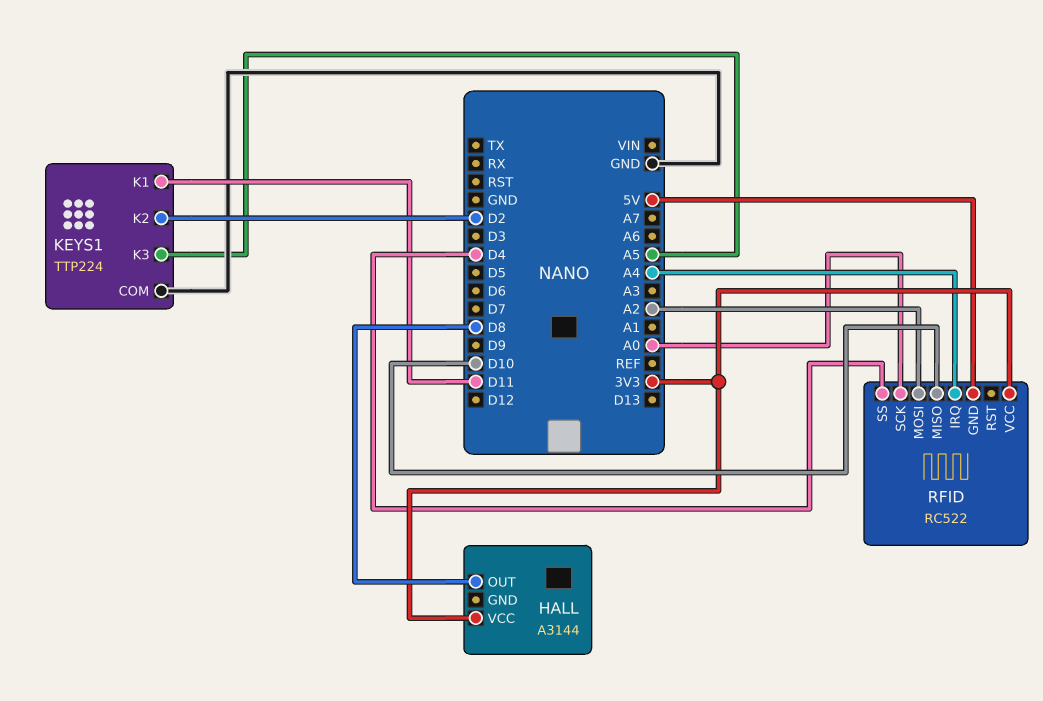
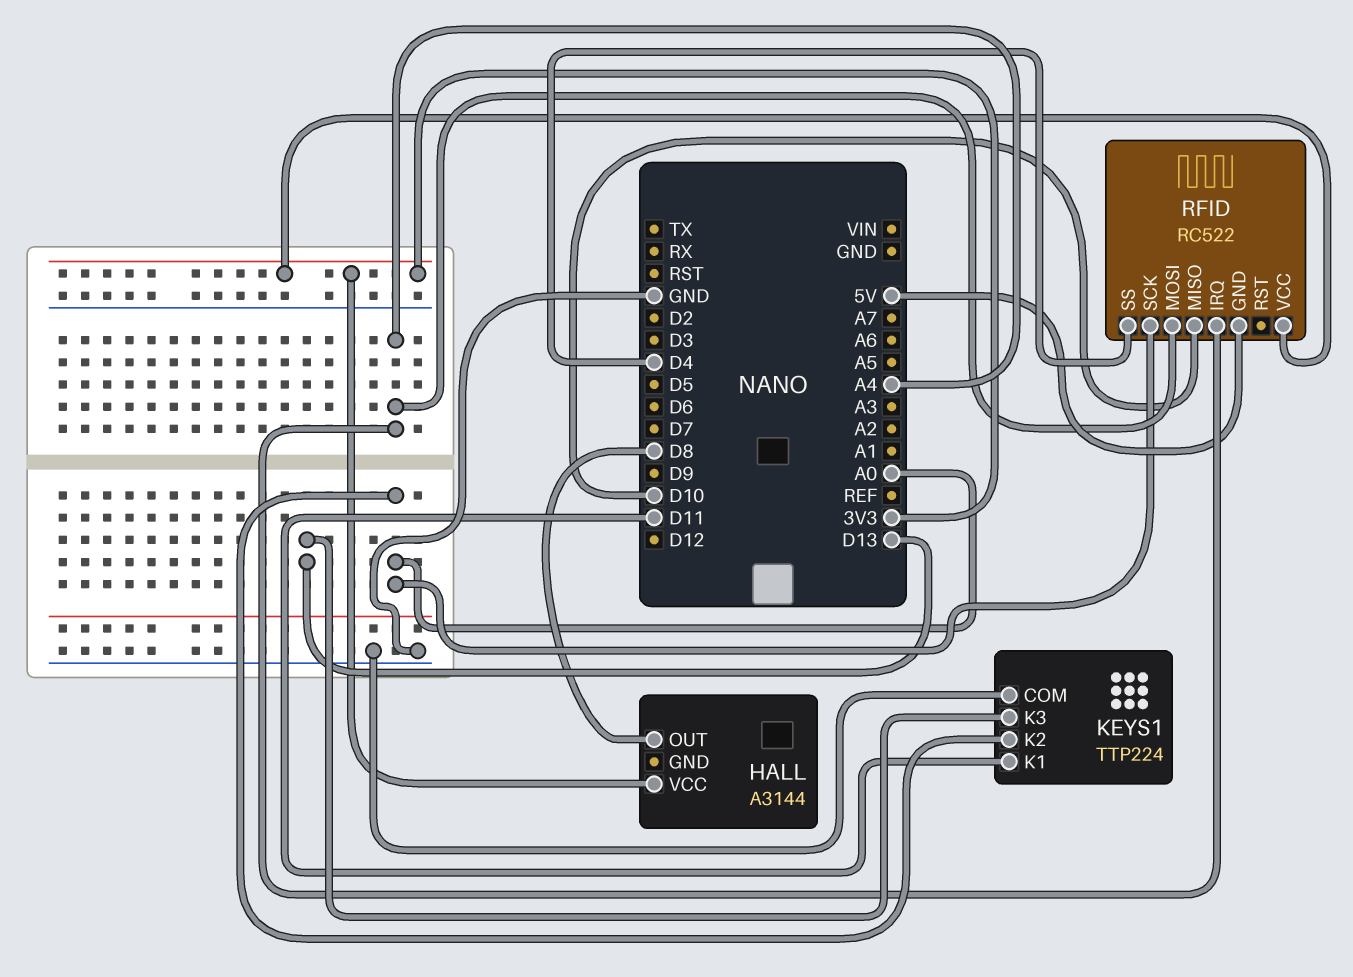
KEYS1 pin K2: D2 -> A0
KEYS1 pin K3: A5 -> D13
RFID pin MOSI: A2 -> A4

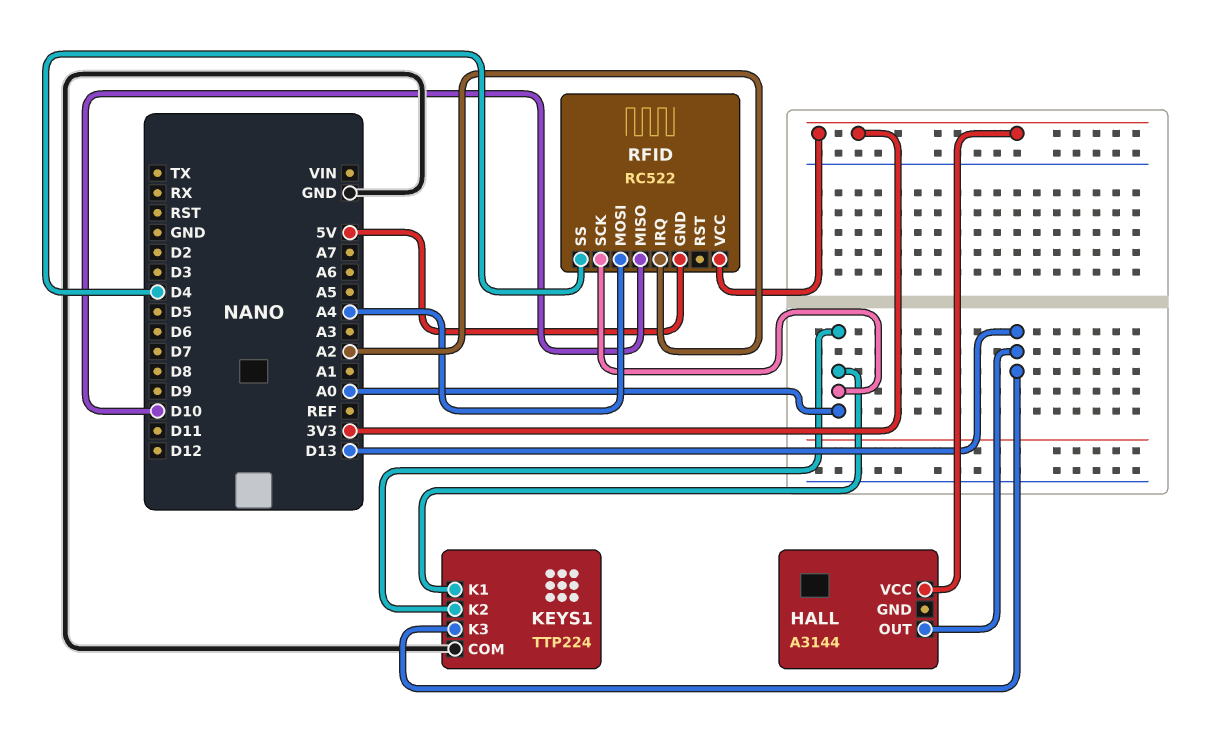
HALL pin OUT: D8 -> D13
KEYS1 pin K1: D11 -> A0
RFID pin IRQ: A4 -> A2

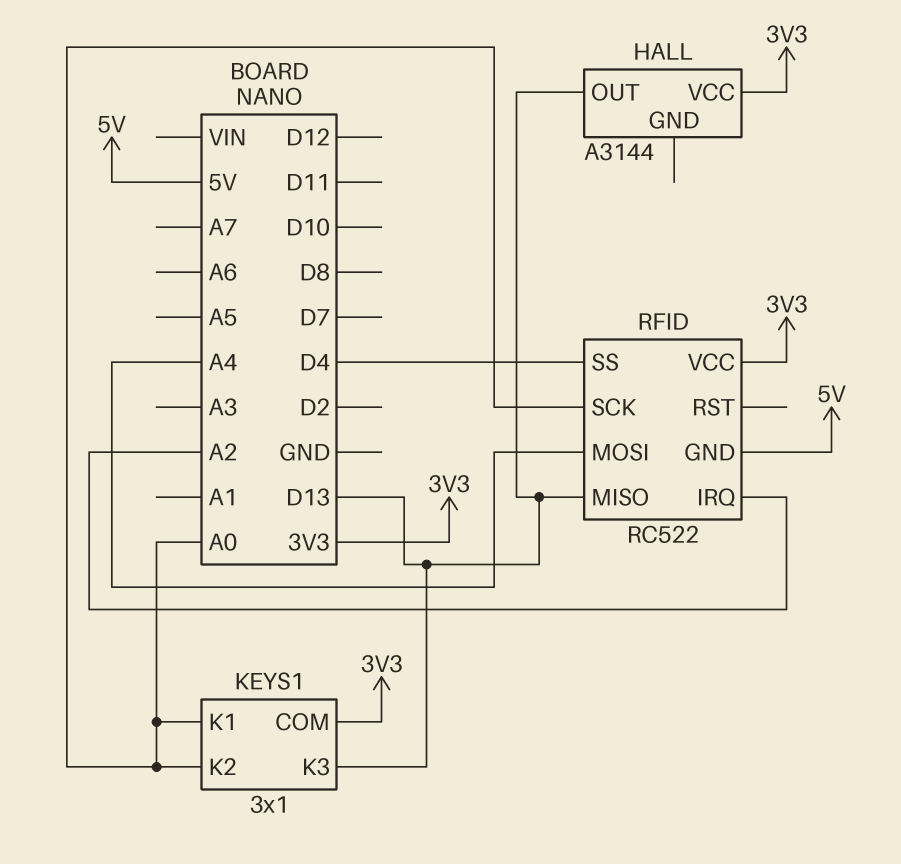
KEYS1: TTP224 -> 3x1
KEYS1 pin COM: GND -> 3V3
RFID pin MISO: D10 -> D13

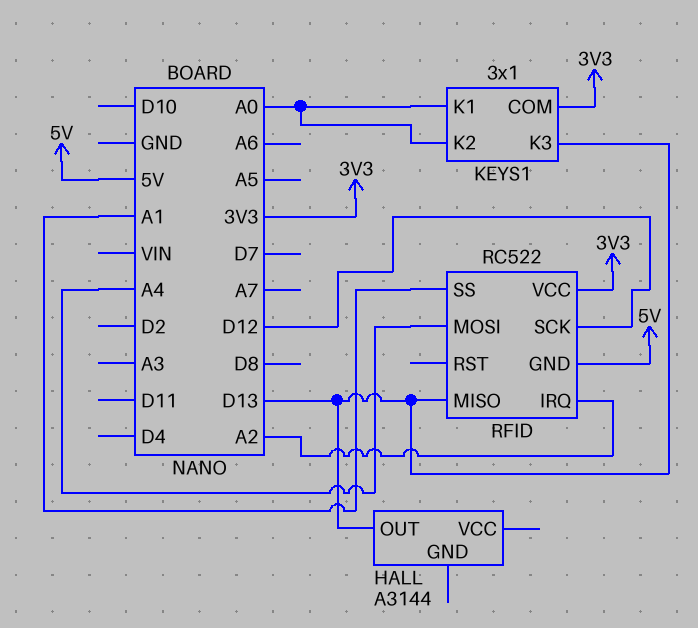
HALL pin VCC: 3V3 -> none
RFID pin SCK: A0 -> D12
RFID pin SS: D4 -> A1

